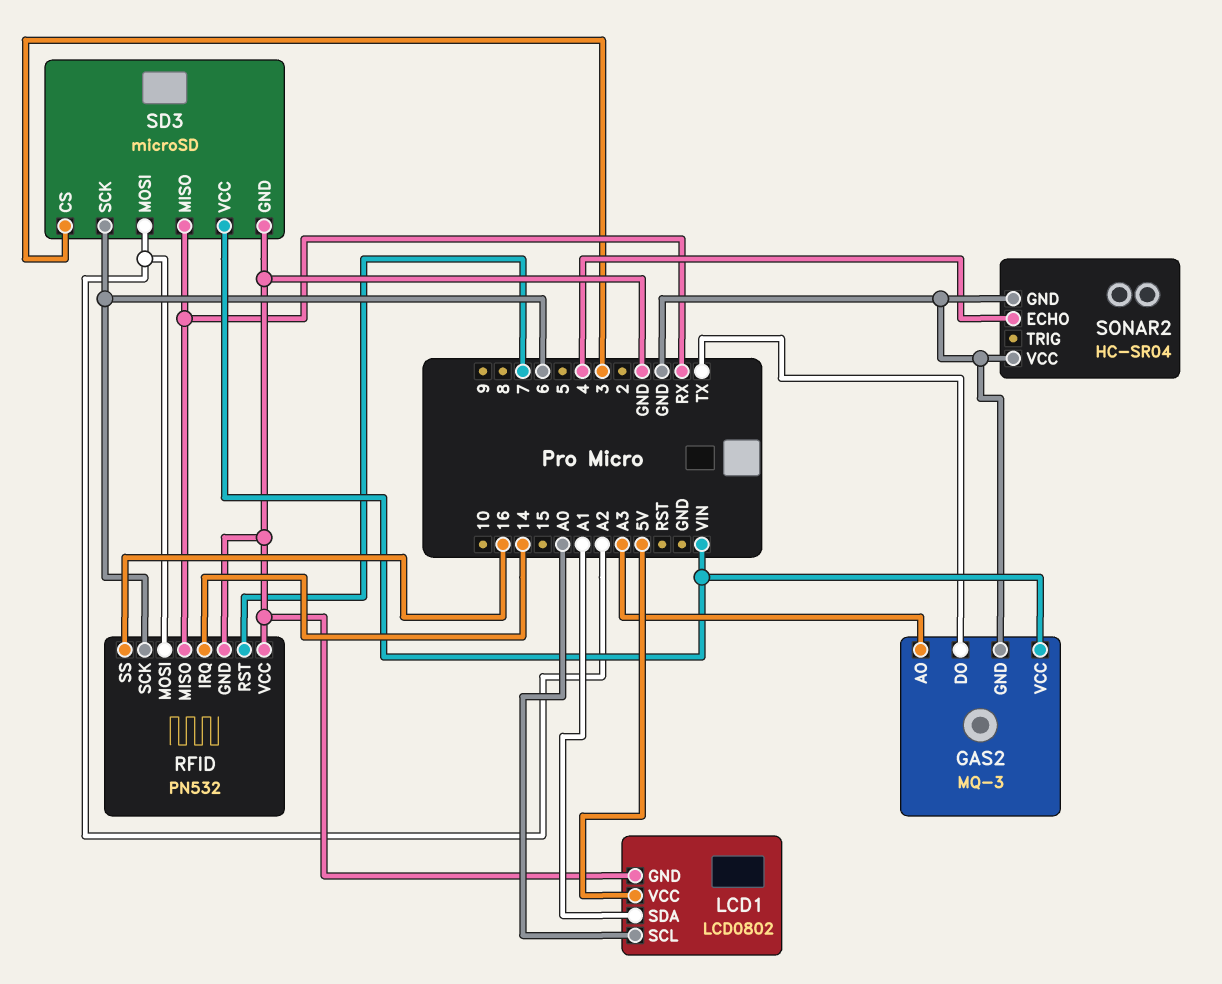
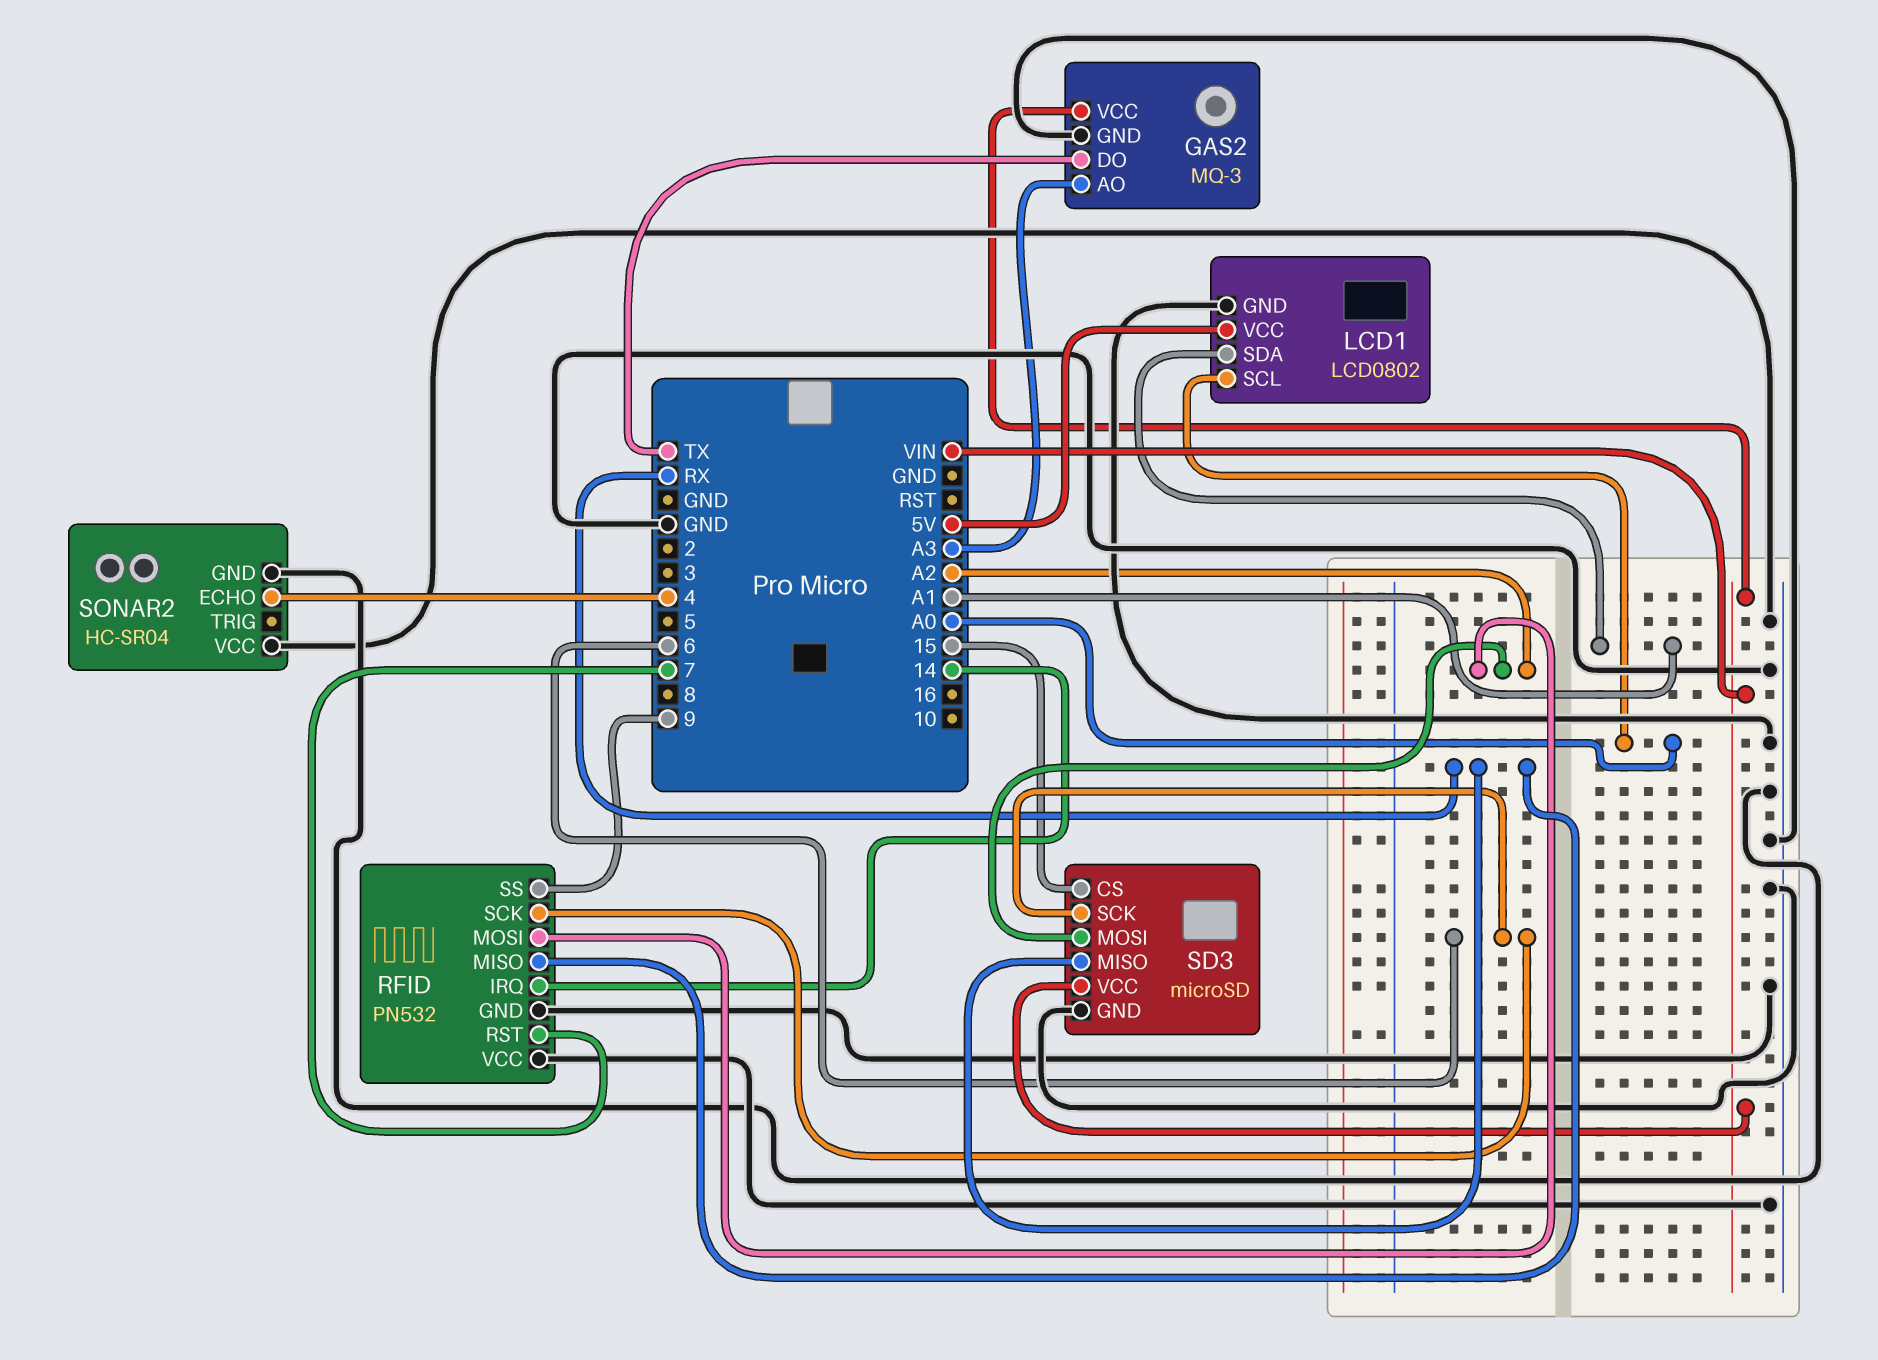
RFID pin SS: 16 -> 9
SD3 pin CS: 3 -> 15

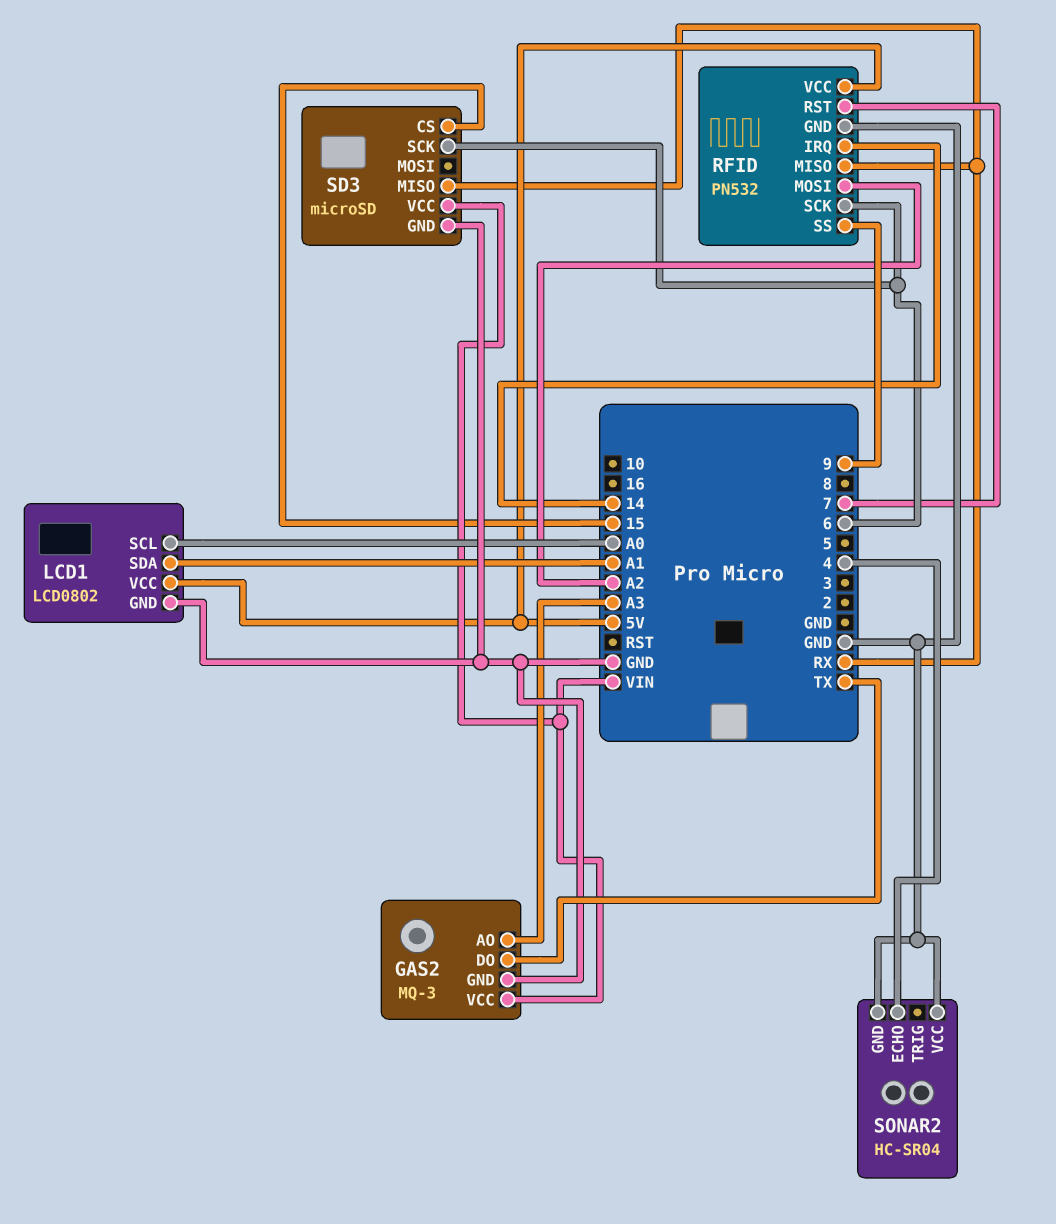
RFID pin VCC: GND -> 5V
SD3 pin MOSI: A2 -> none

